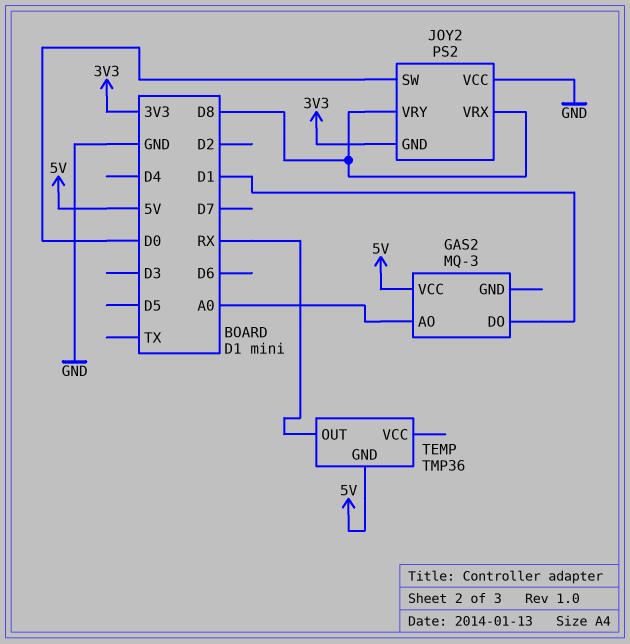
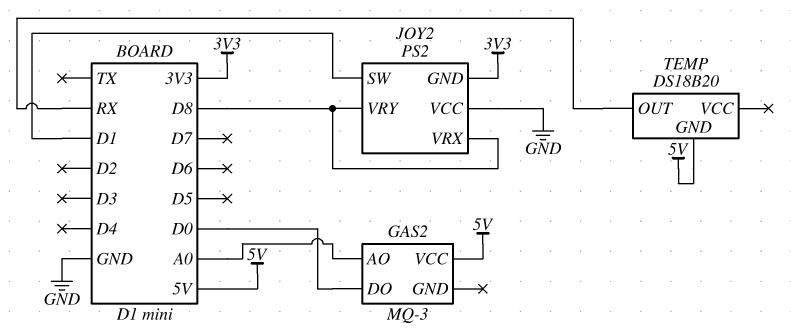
GAS2 pin DO: D1 -> D0
JOY2 pin SW: D0 -> D1
TEMP: TMP36 -> DS18B20

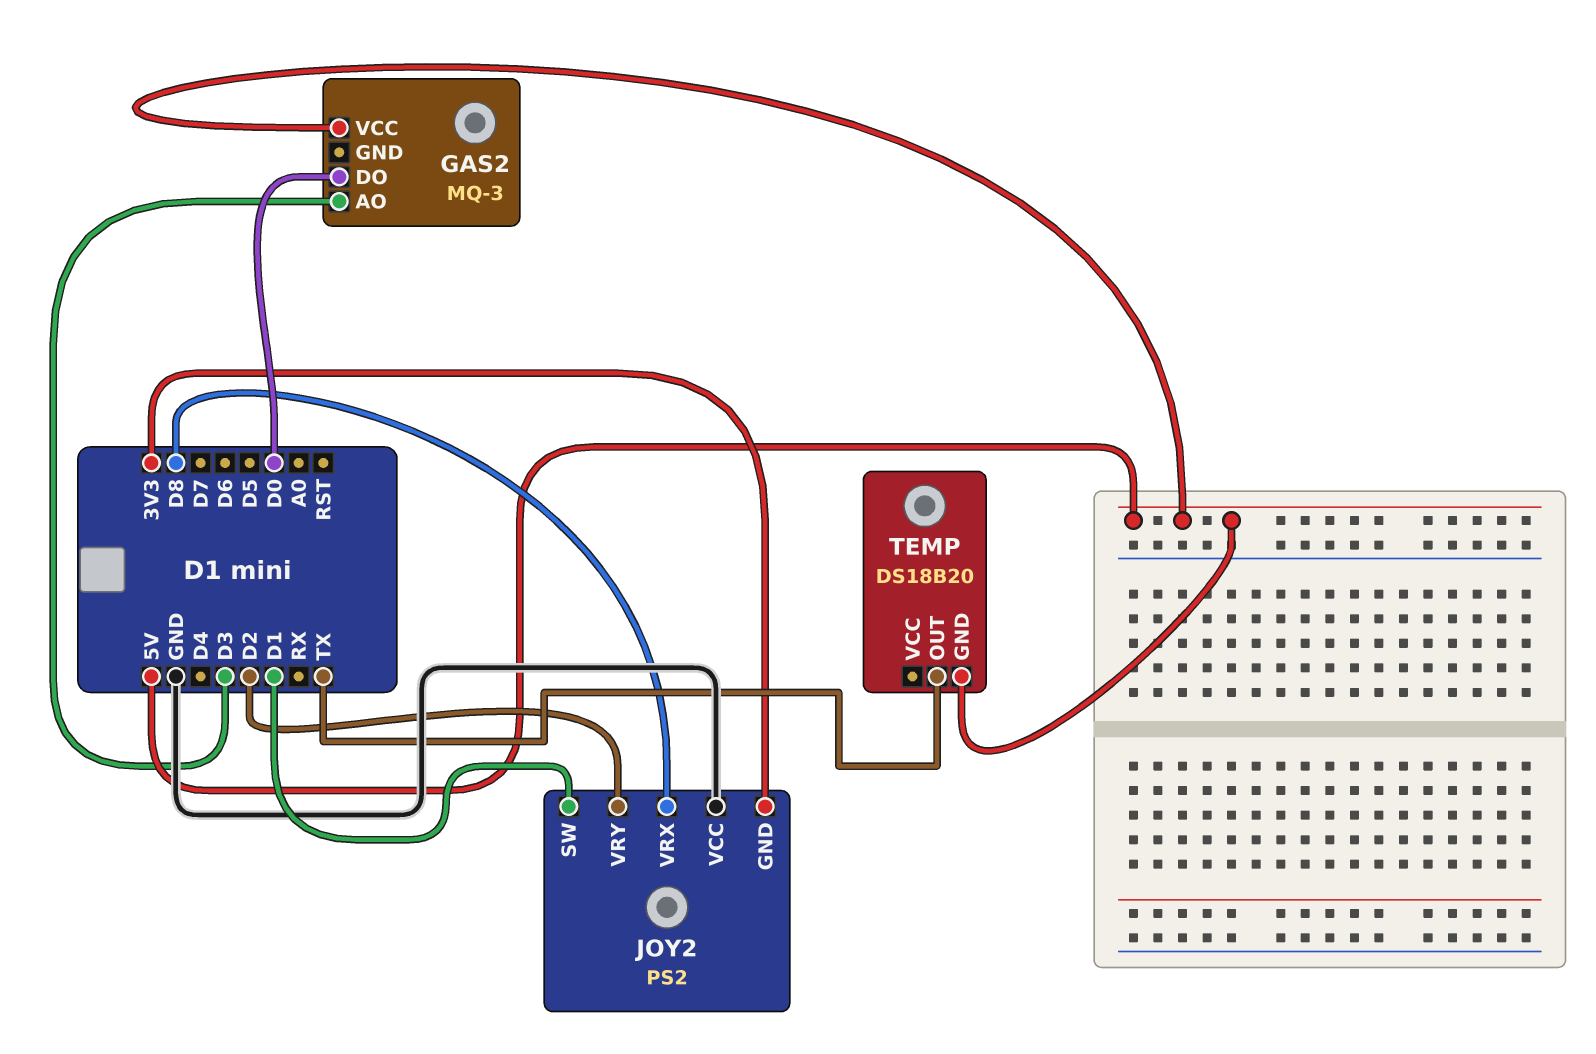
GAS2 pin AO: A0 -> D3
JOY2 pin VRY: D8 -> D2
TEMP pin OUT: RX -> TX

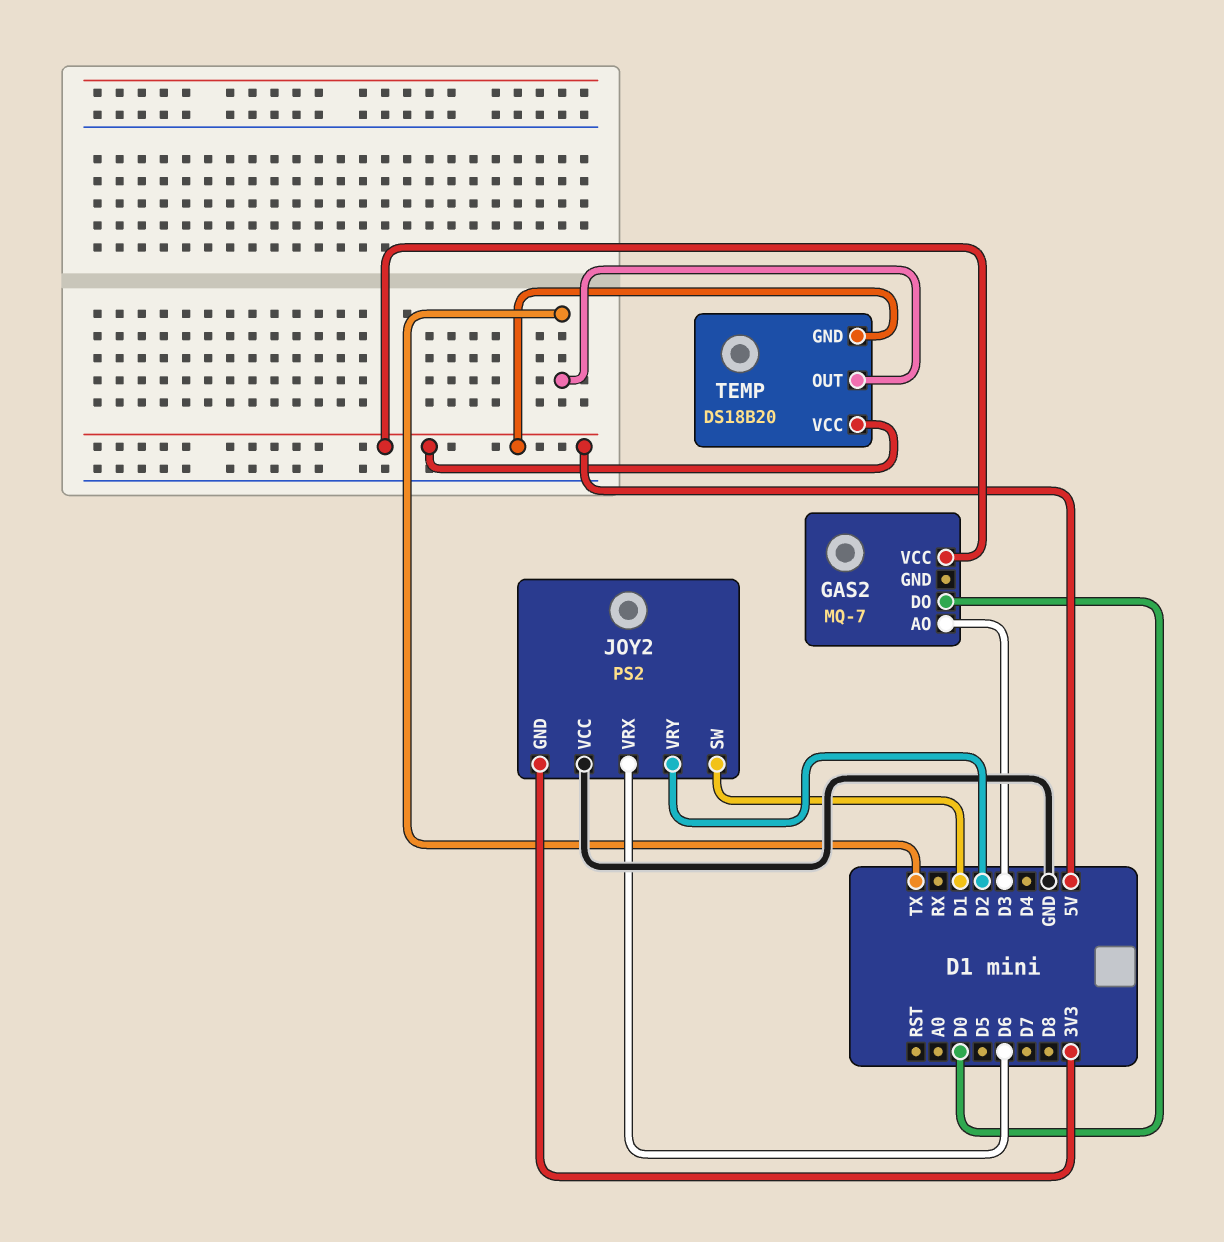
GAS2: MQ-3 -> MQ-7
JOY2 pin VRX: D8 -> D6
TEMP pin VCC: none -> 5V

